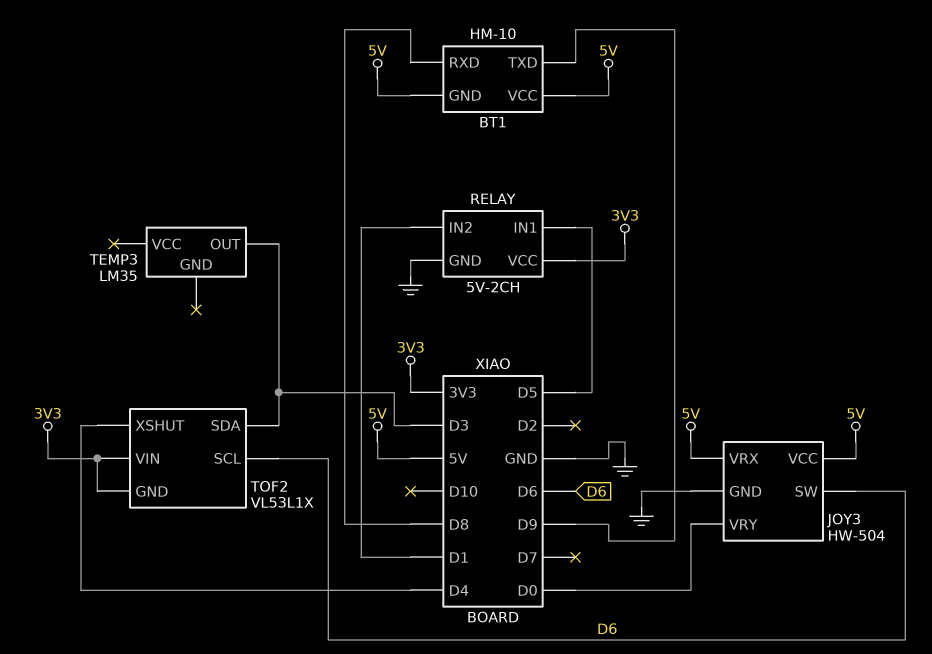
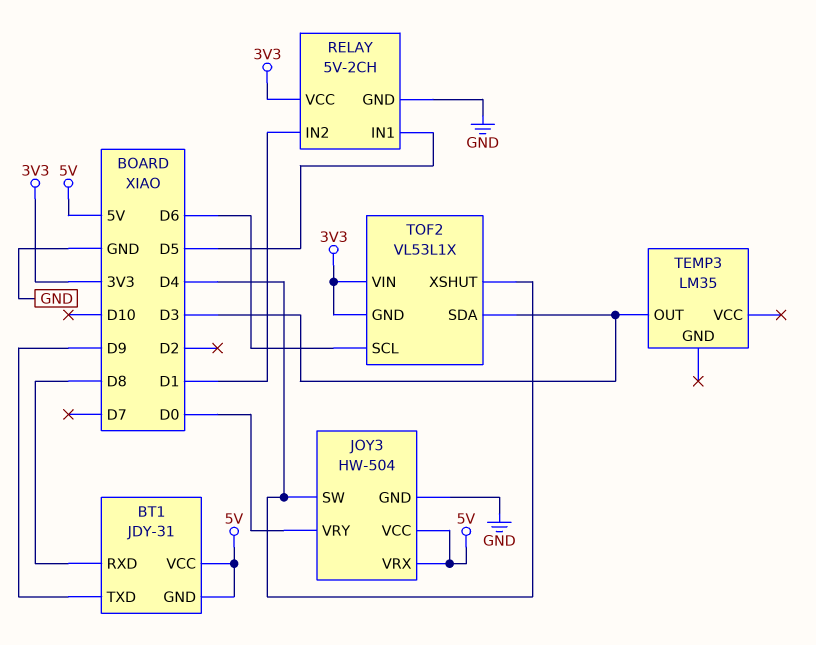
BT1: HM-10 -> JDY-31
JOY3 pin SW: D6 -> D4

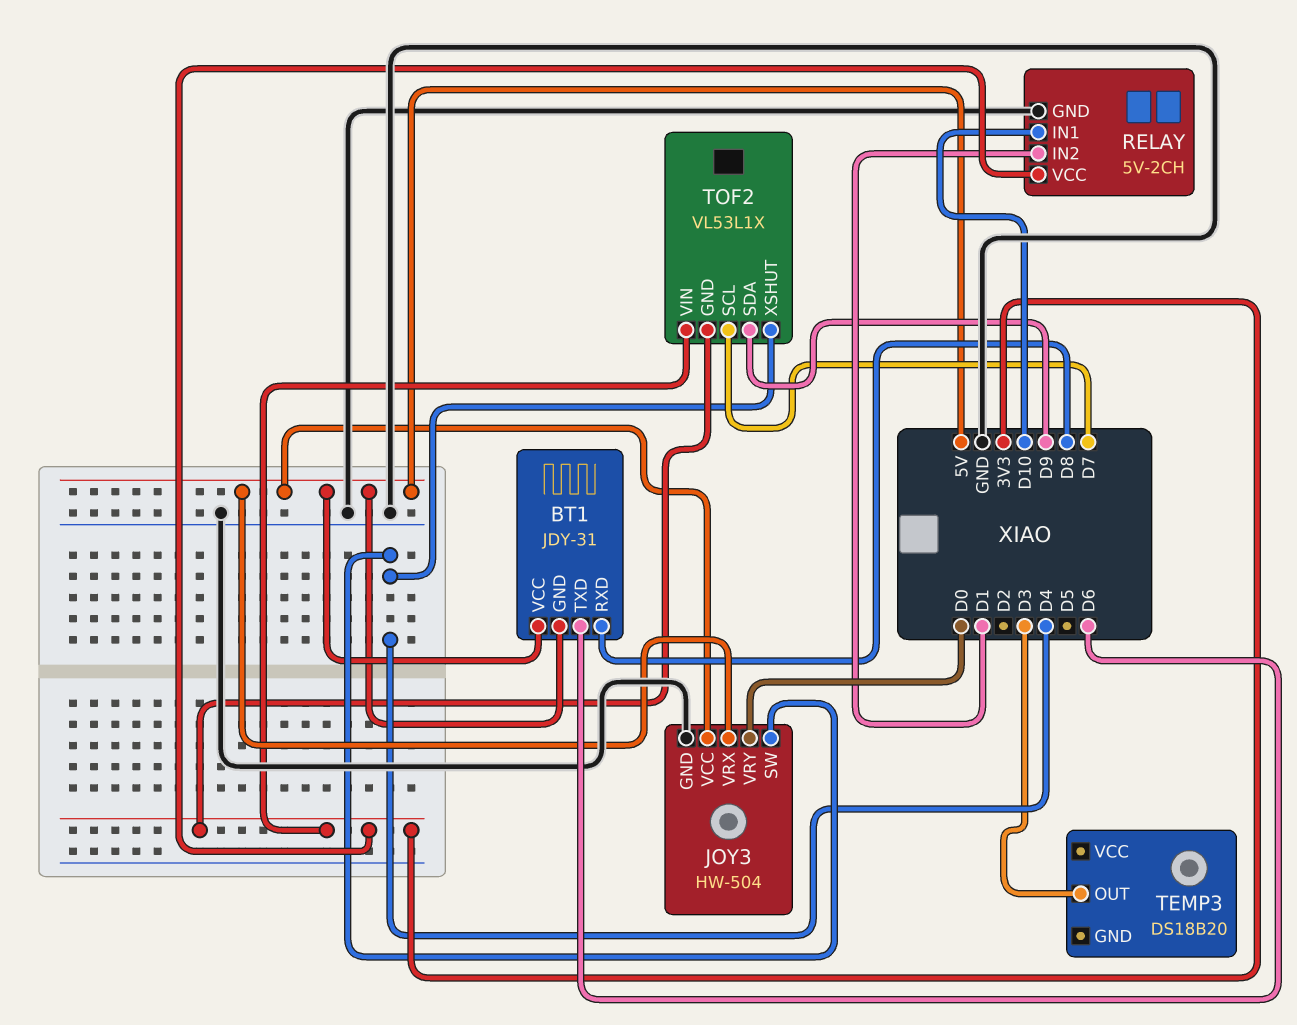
BT1 pin TXD: D9 -> D6
RELAY pin IN1: D5 -> D10
TEMP3: LM35 -> DS18B20
TOF2 pin SCL: D6 -> D7
TOF2 pin SDA: D3 -> D9

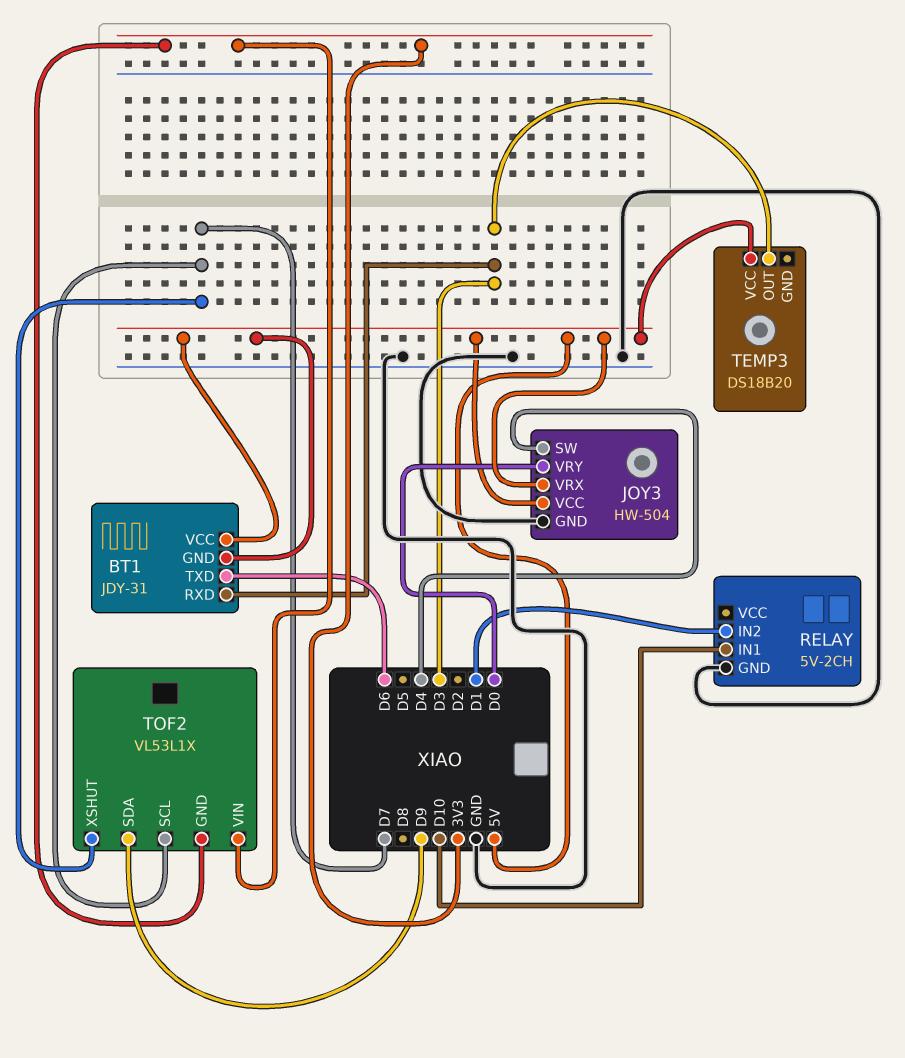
BT1 pin RXD: D8 -> D3
RELAY pin VCC: 3V3 -> none
TEMP3 pin VCC: none -> 5V
TOF2 pin XSHUT: D4 -> D7

